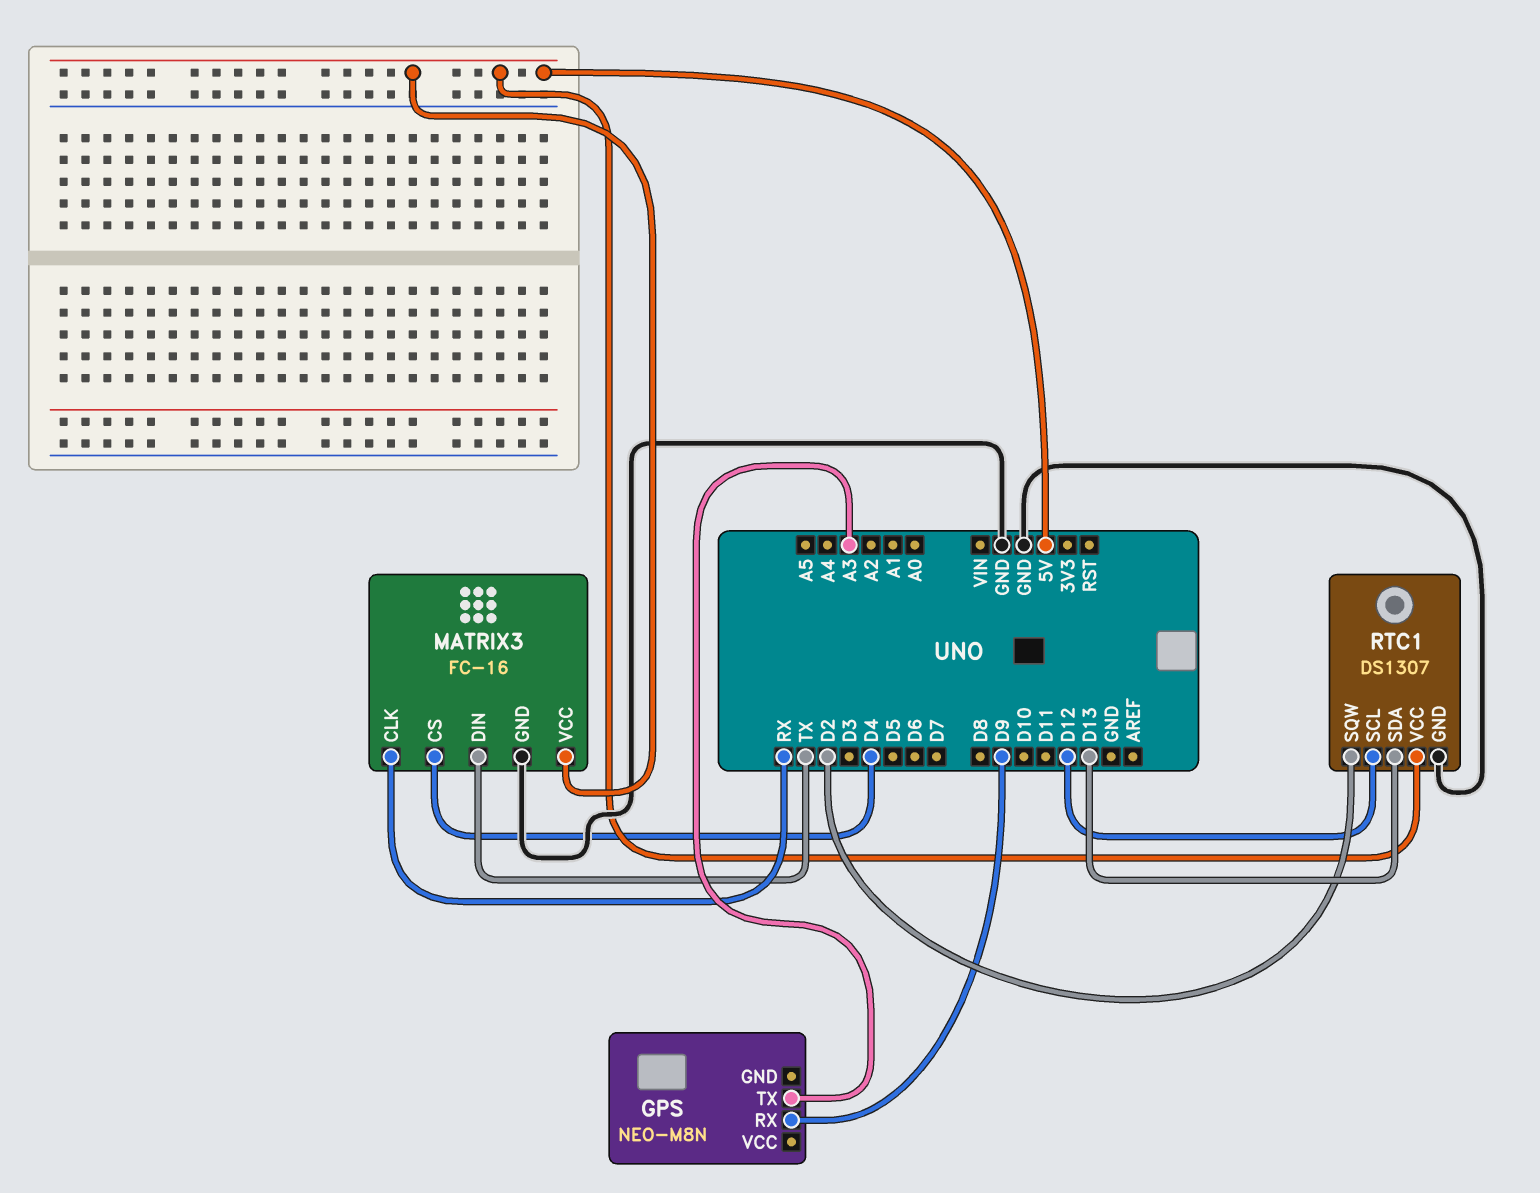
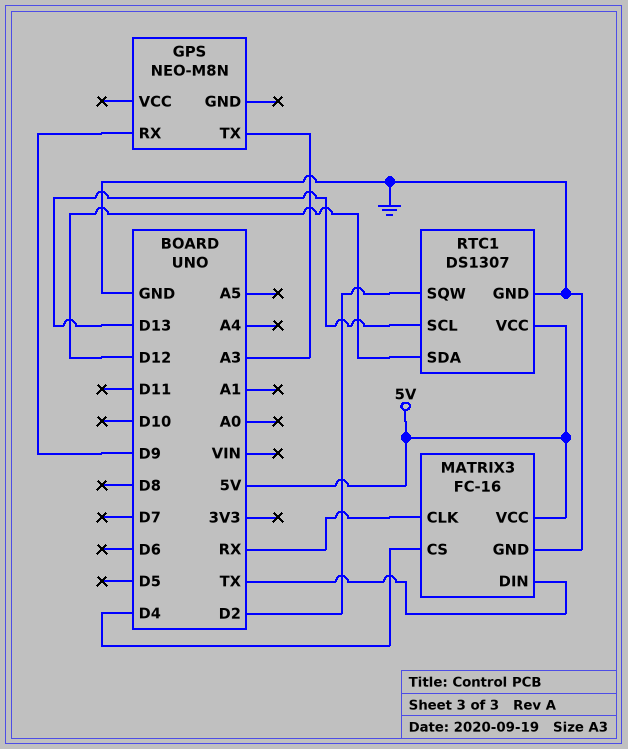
RTC1 pin SCL: D12 -> D13
RTC1 pin SDA: D13 -> D12

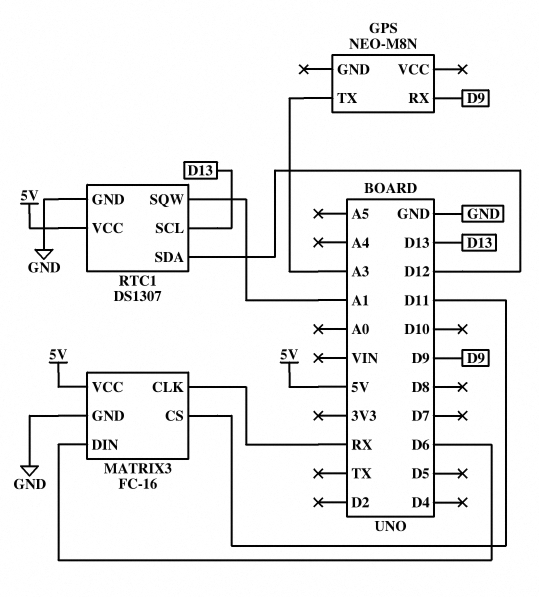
MATRIX3 pin CS: D4 -> D11
MATRIX3 pin DIN: TX -> D6
RTC1 pin SQW: D2 -> A1

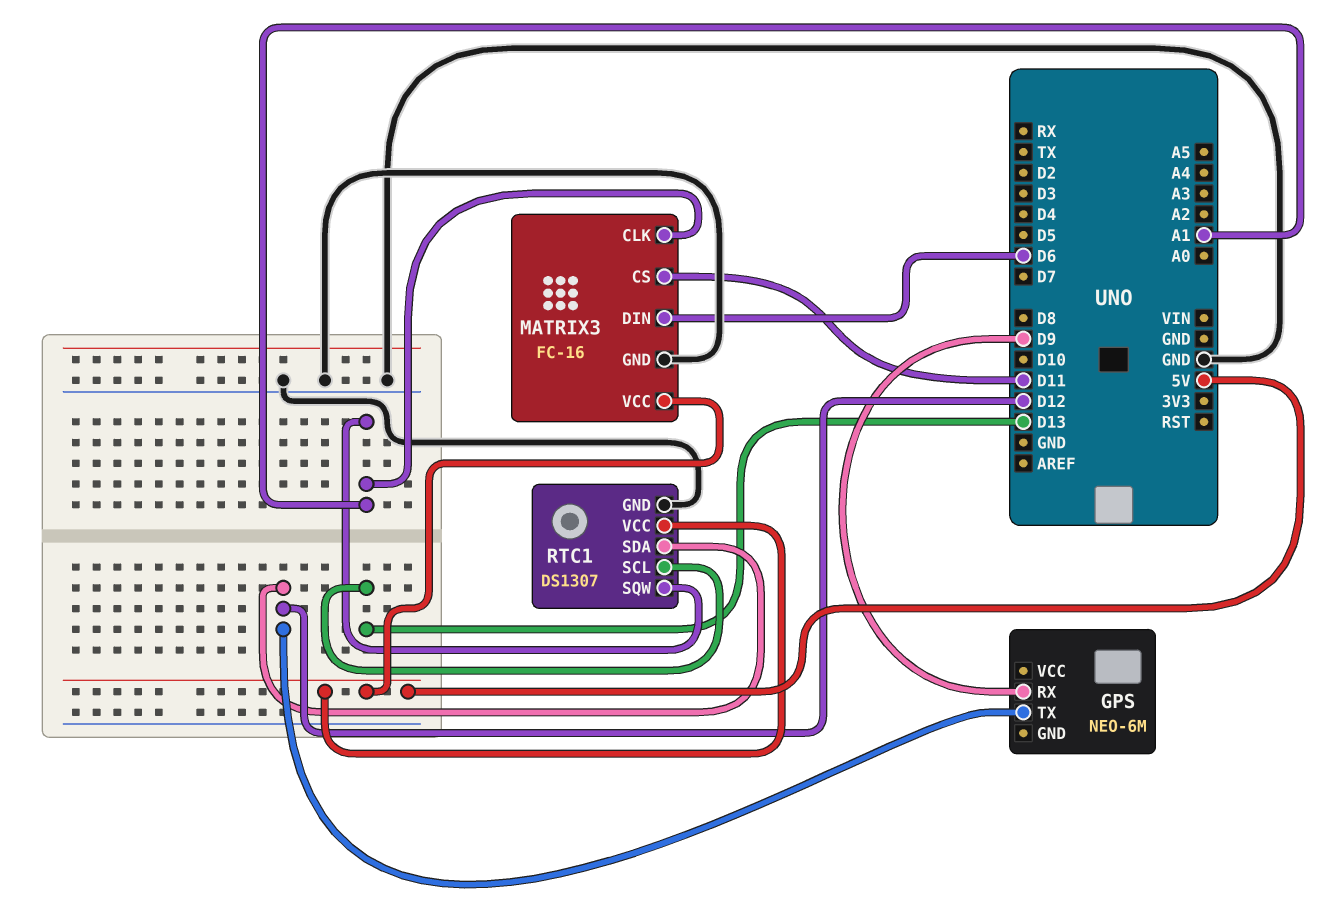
GPS: NEO-M8N -> NEO-6M
GPS pin TX: A3 -> D12
MATRIX3 pin CLK: RX -> A1

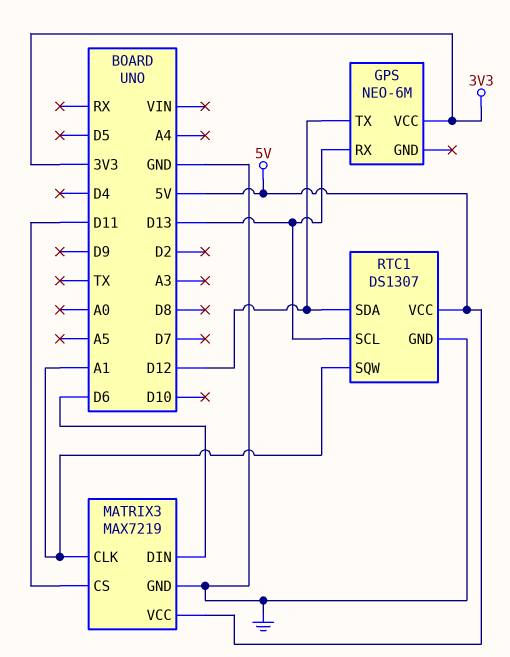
GPS pin RX: D9 -> D13
GPS pin VCC: none -> 3V3
MATRIX3: FC-16 -> MAX7219

